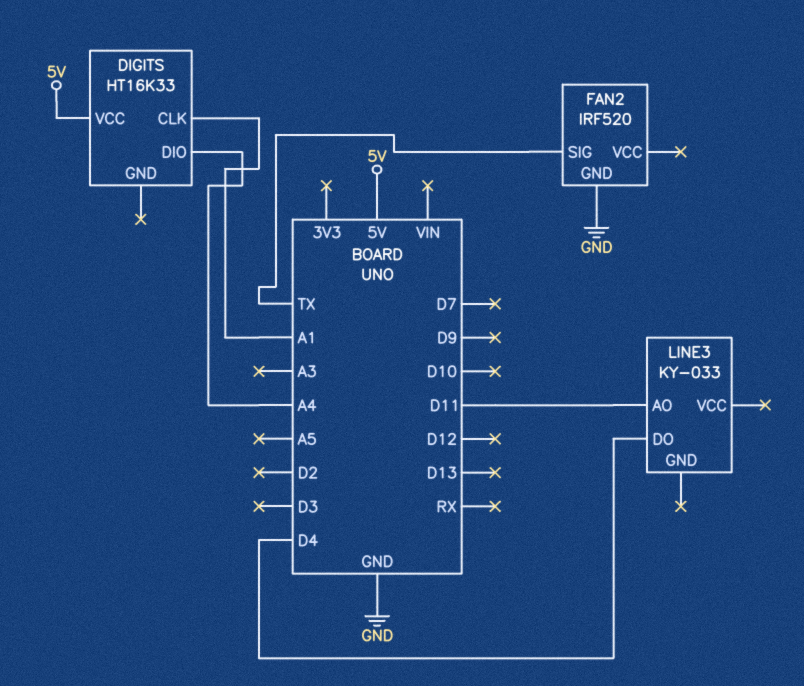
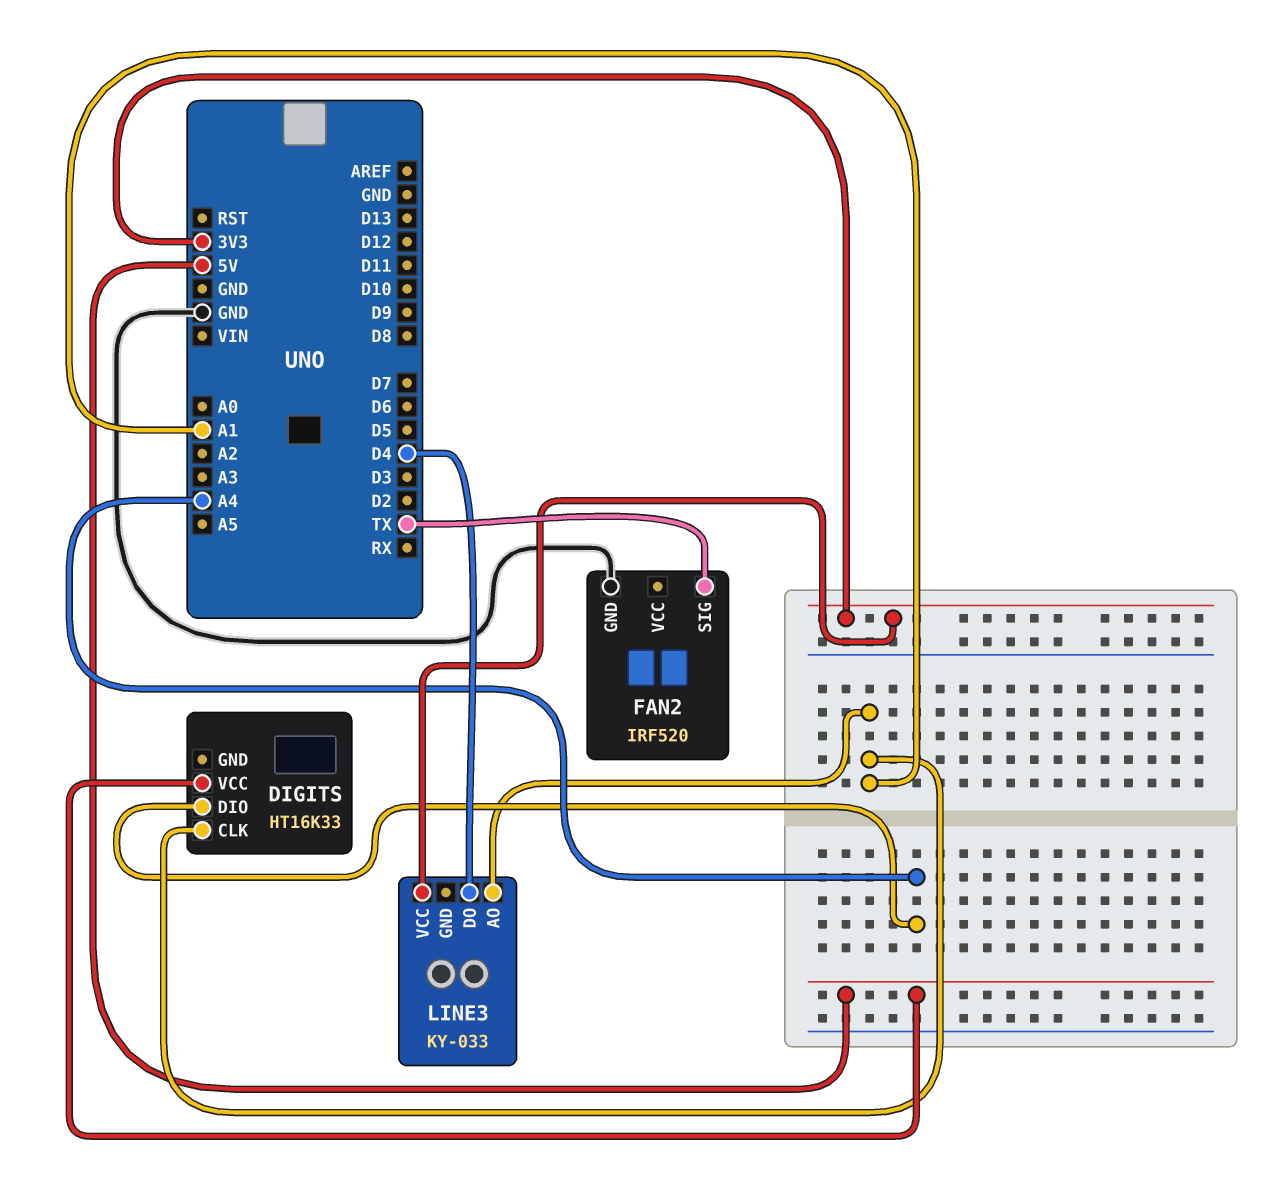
LINE3 pin AO: D11 -> A1
LINE3 pin VCC: none -> 3V3

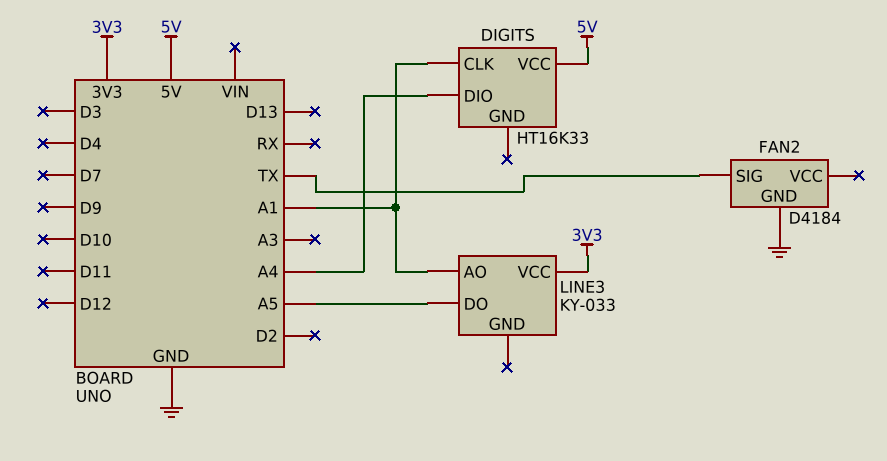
FAN2: IRF520 -> D4184
LINE3 pin DO: D4 -> A5

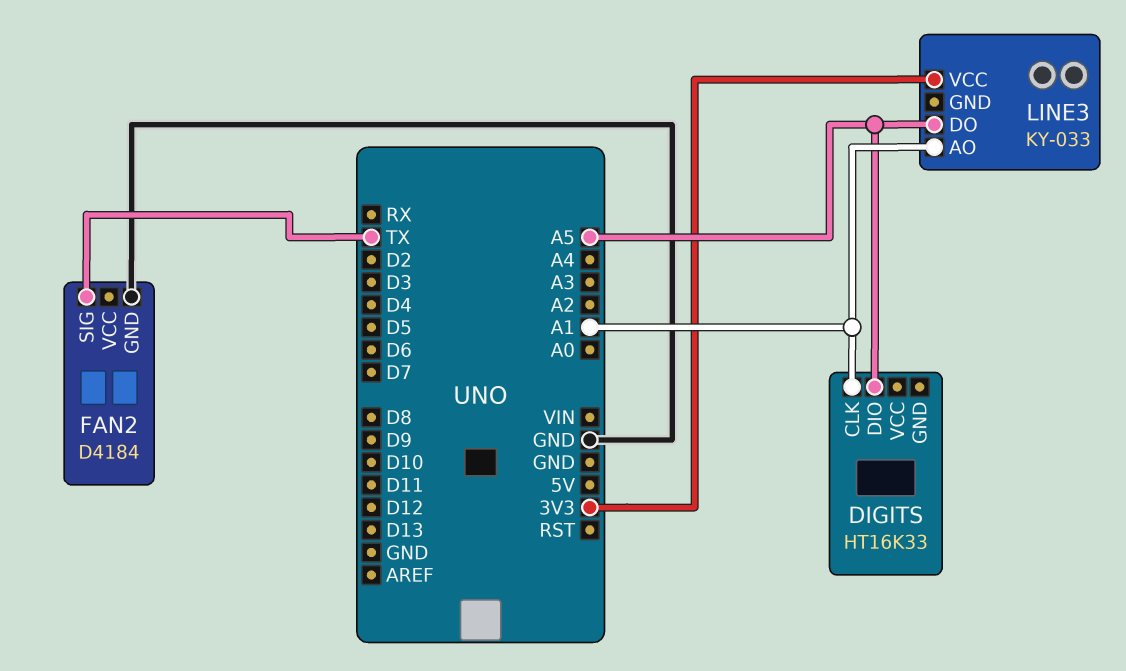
DIGITS pin DIO: A4 -> A5
DIGITS pin VCC: 5V -> none

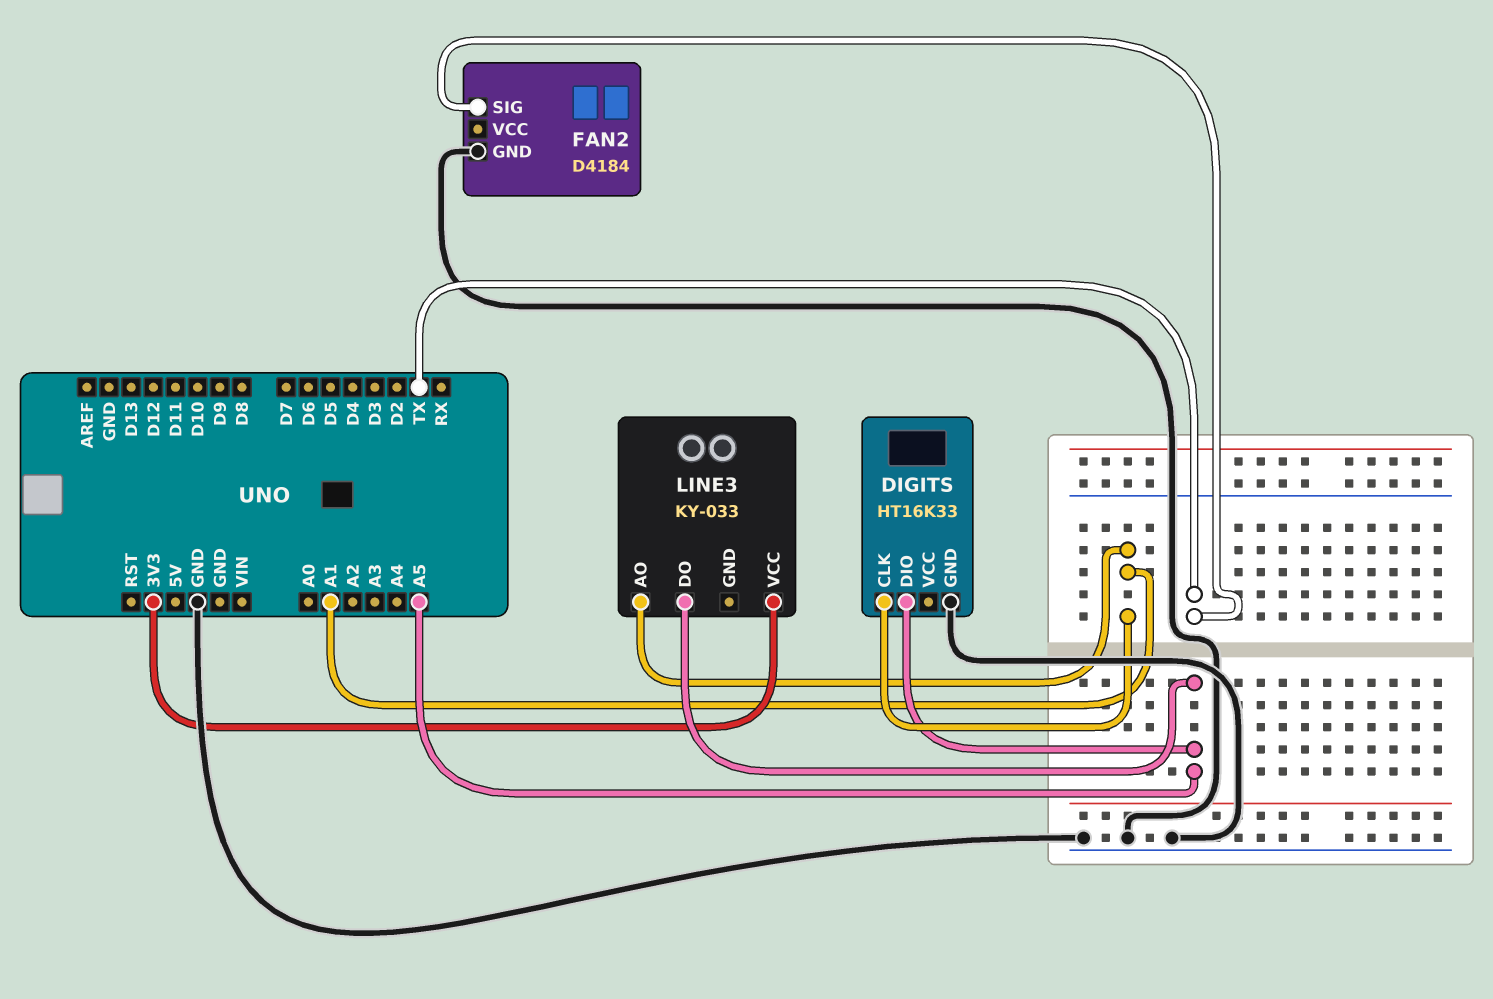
DIGITS pin GND: none -> GND

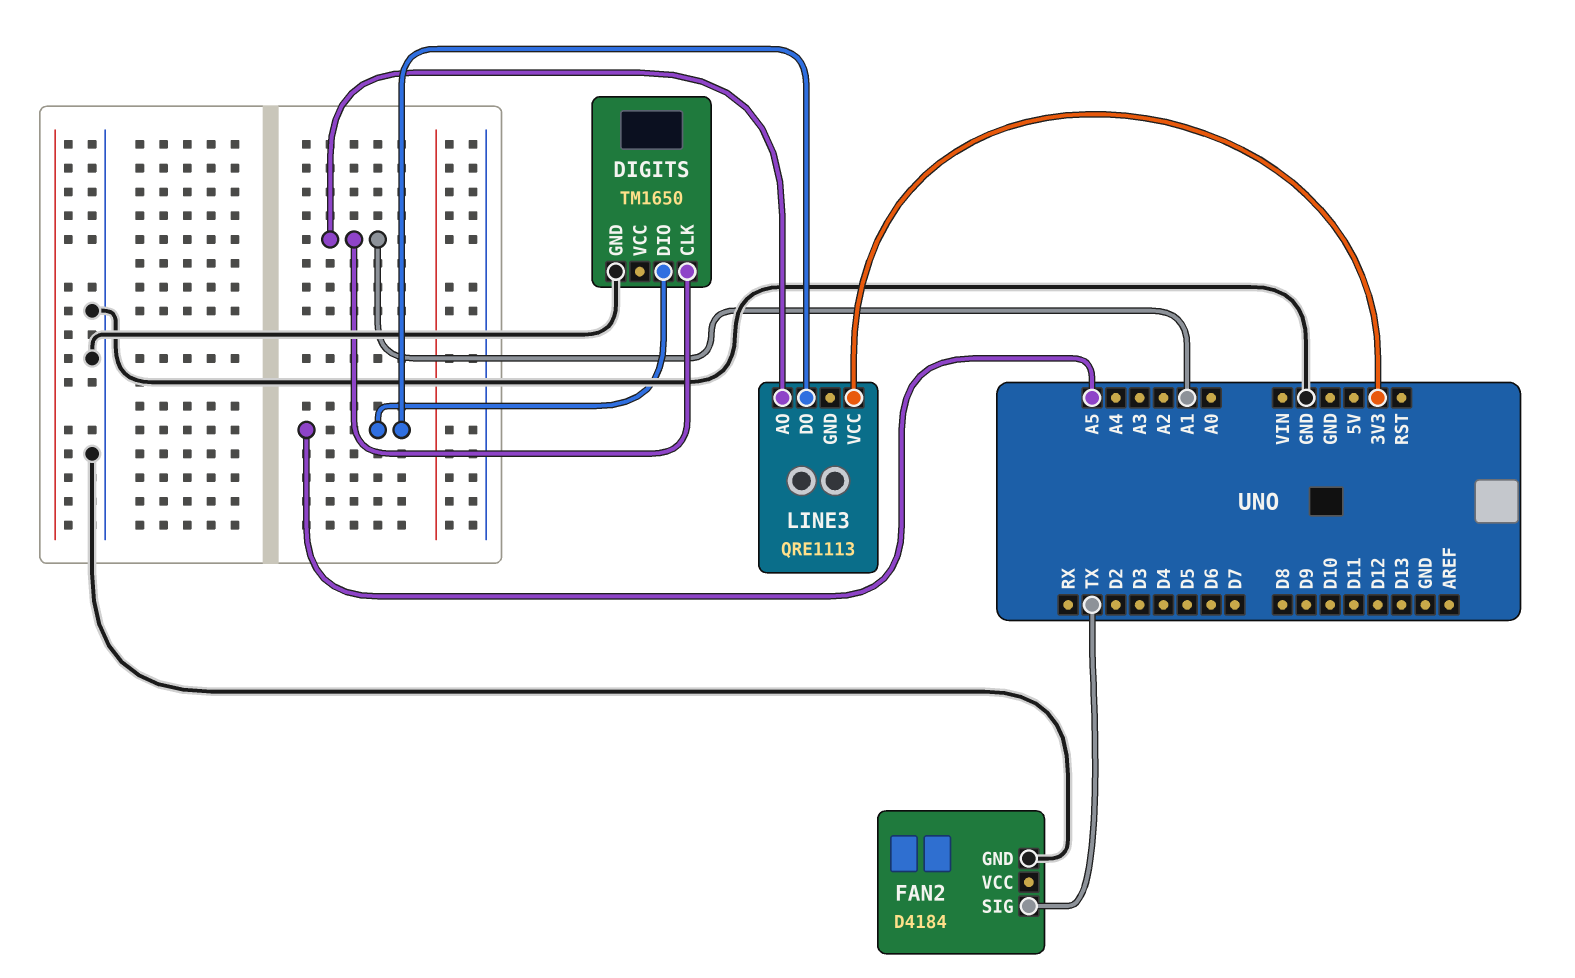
DIGITS: HT16K33 -> TM1650
LINE3: KY-033 -> QRE1113

